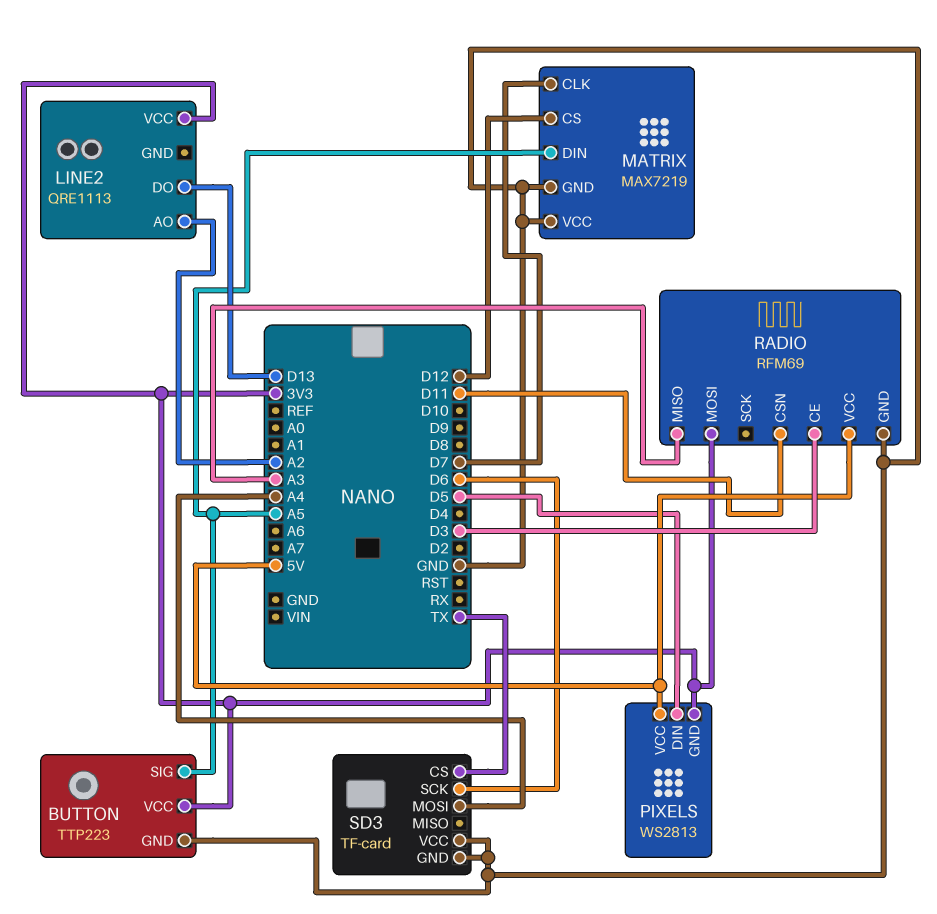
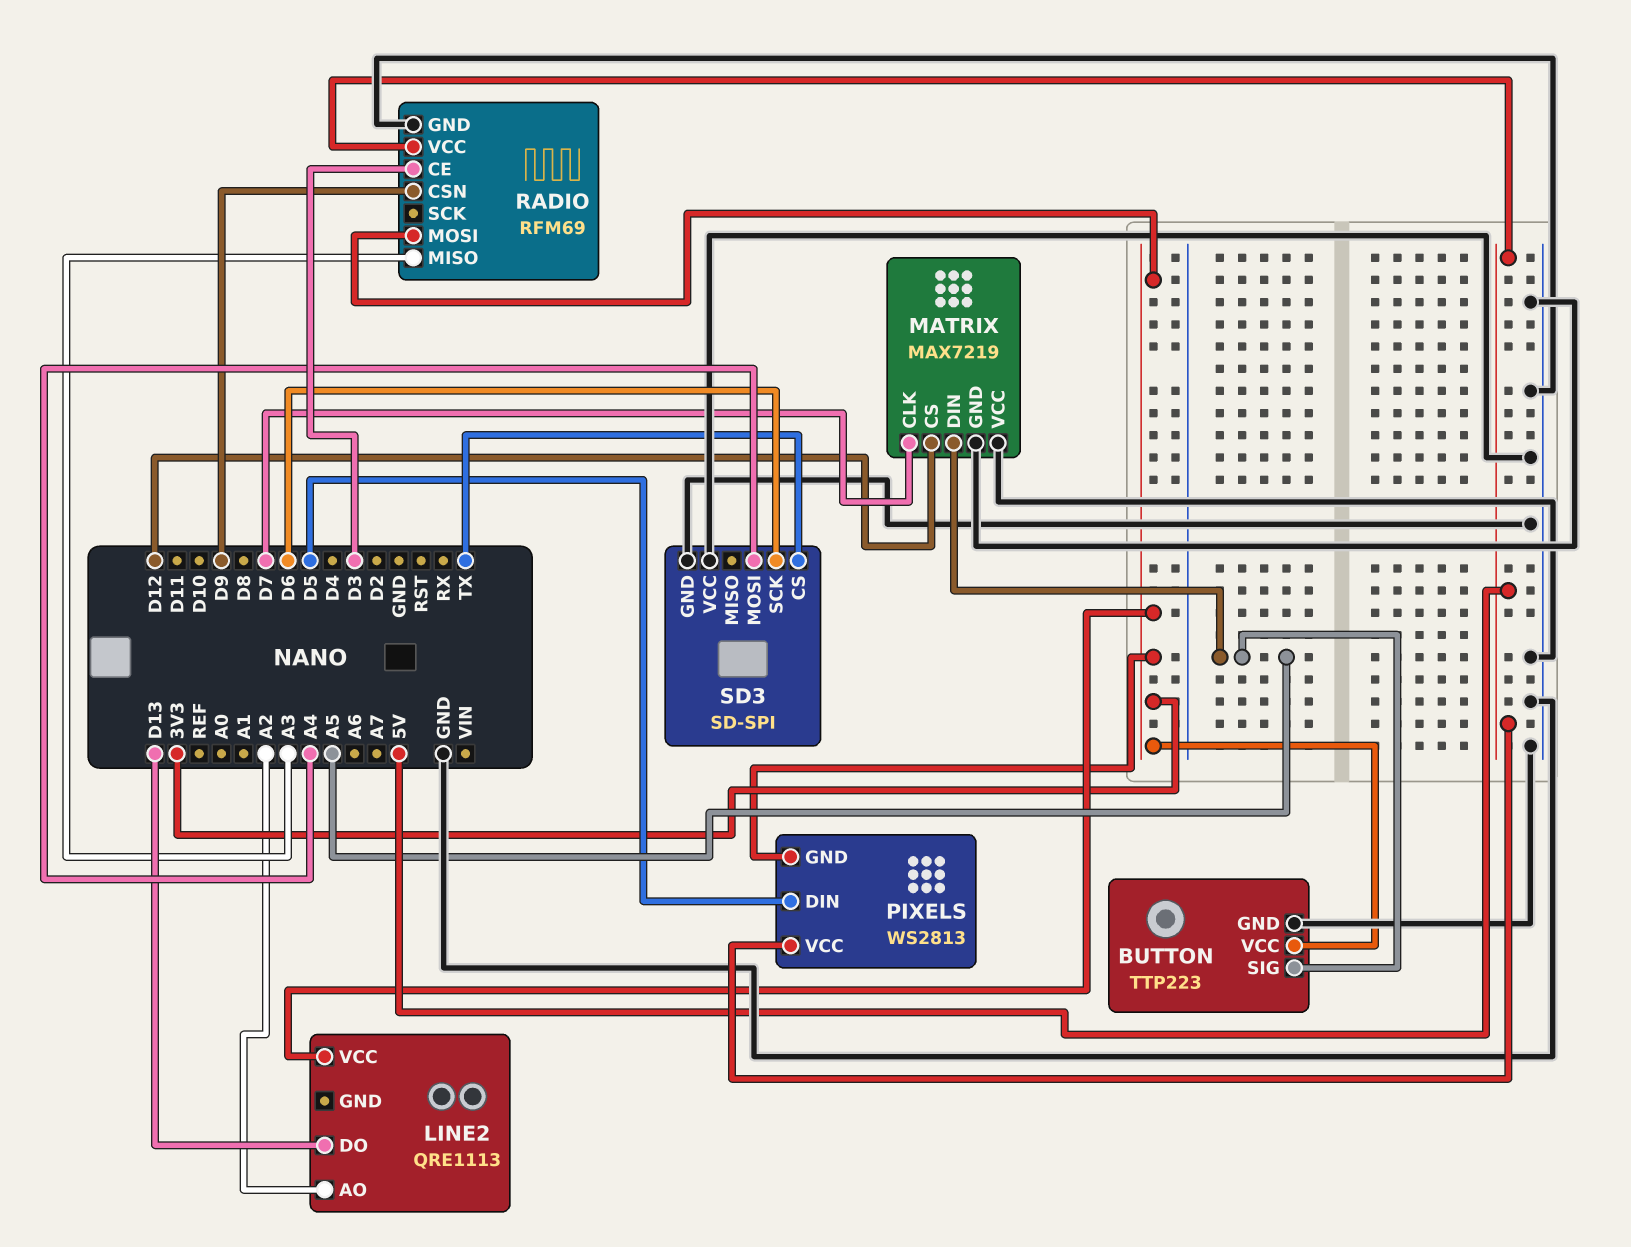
RADIO pin CSN: D11 -> D9
SD3: TF-card -> SD-SPI

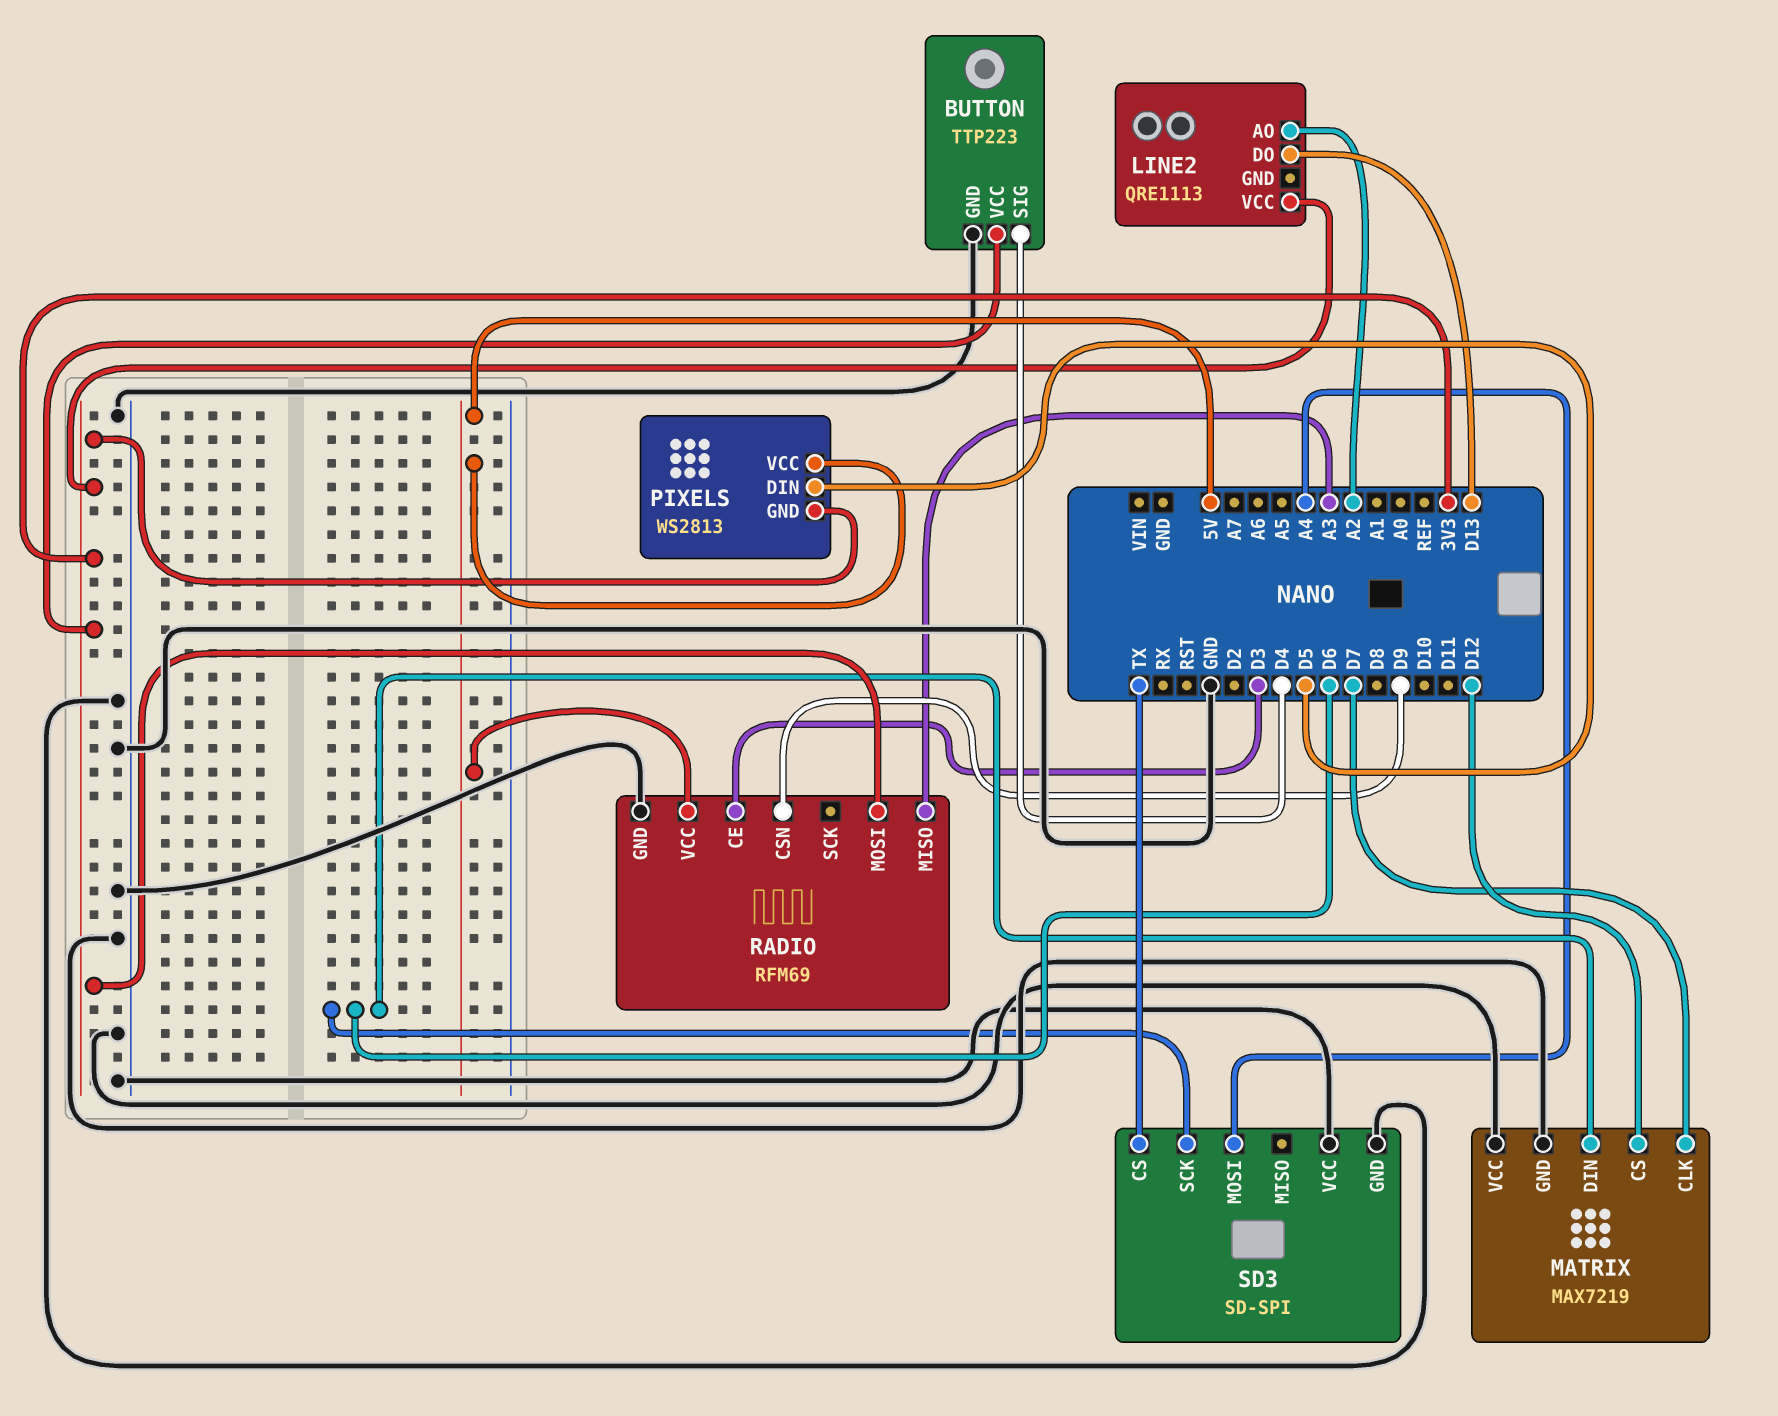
BUTTON pin SIG: A5 -> D4
MATRIX pin DIN: A5 -> D6

